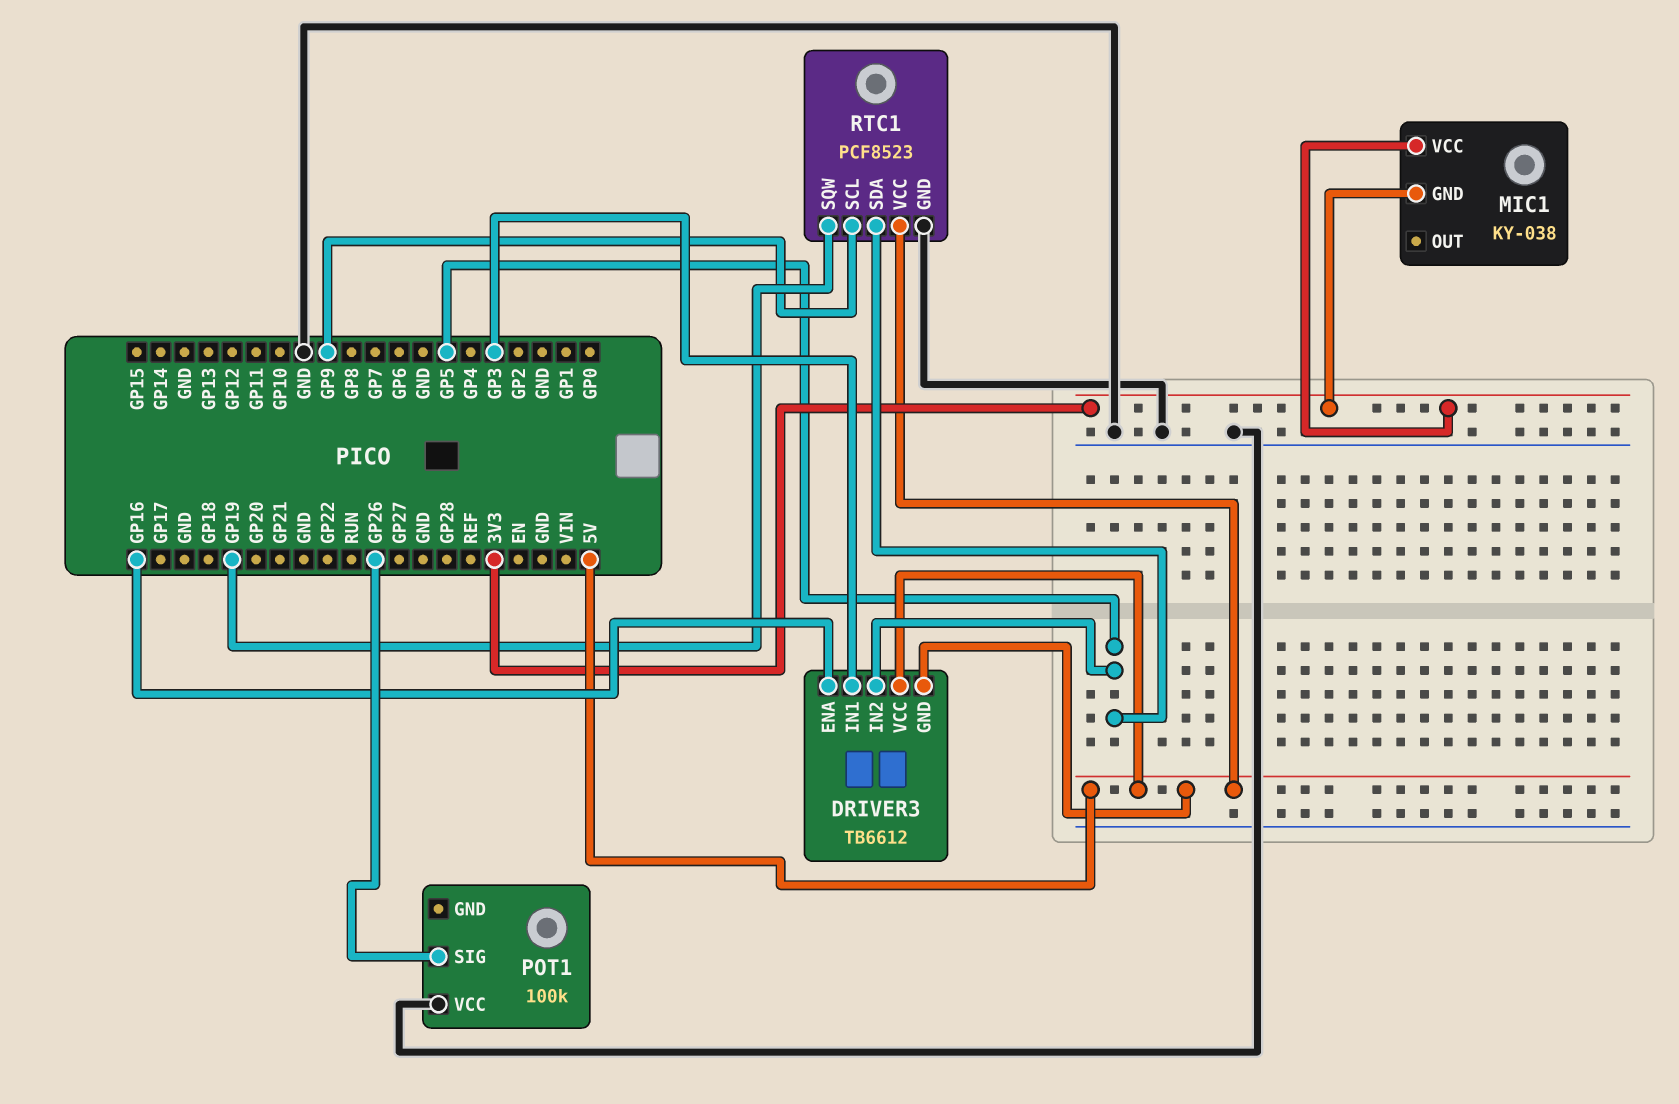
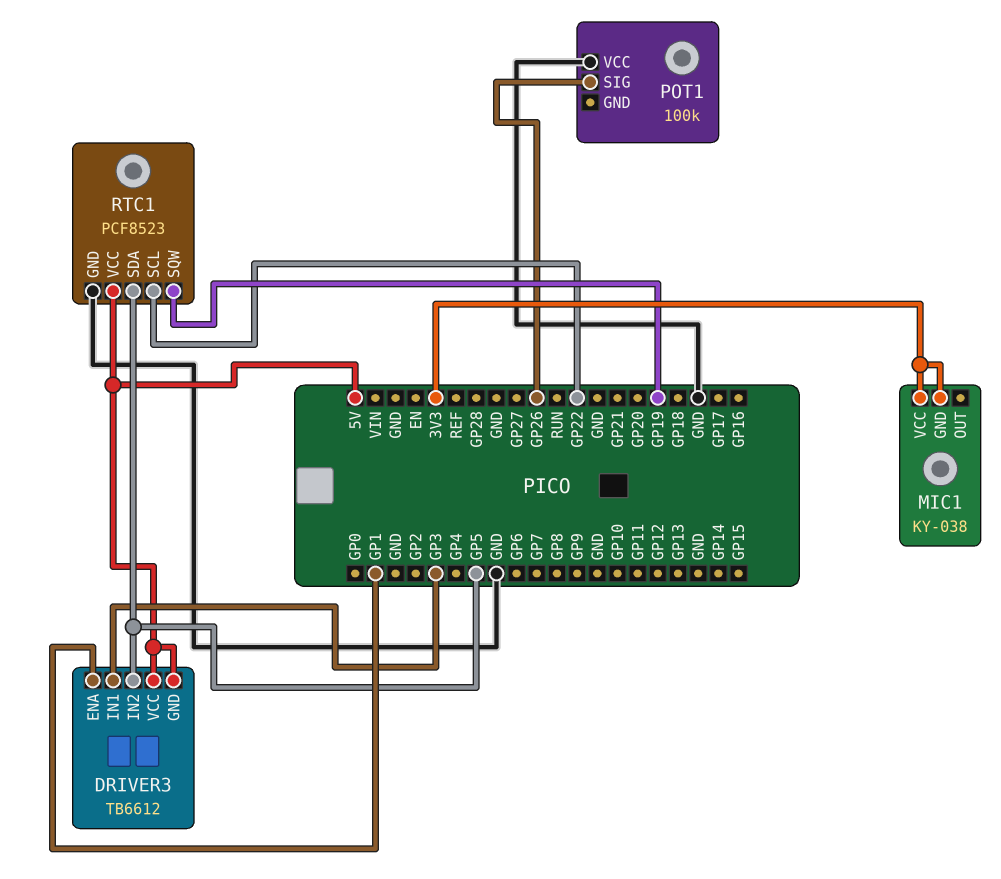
DRIVER3 pin ENA: GP16 -> GP1
RTC1 pin SCL: GP9 -> GP22

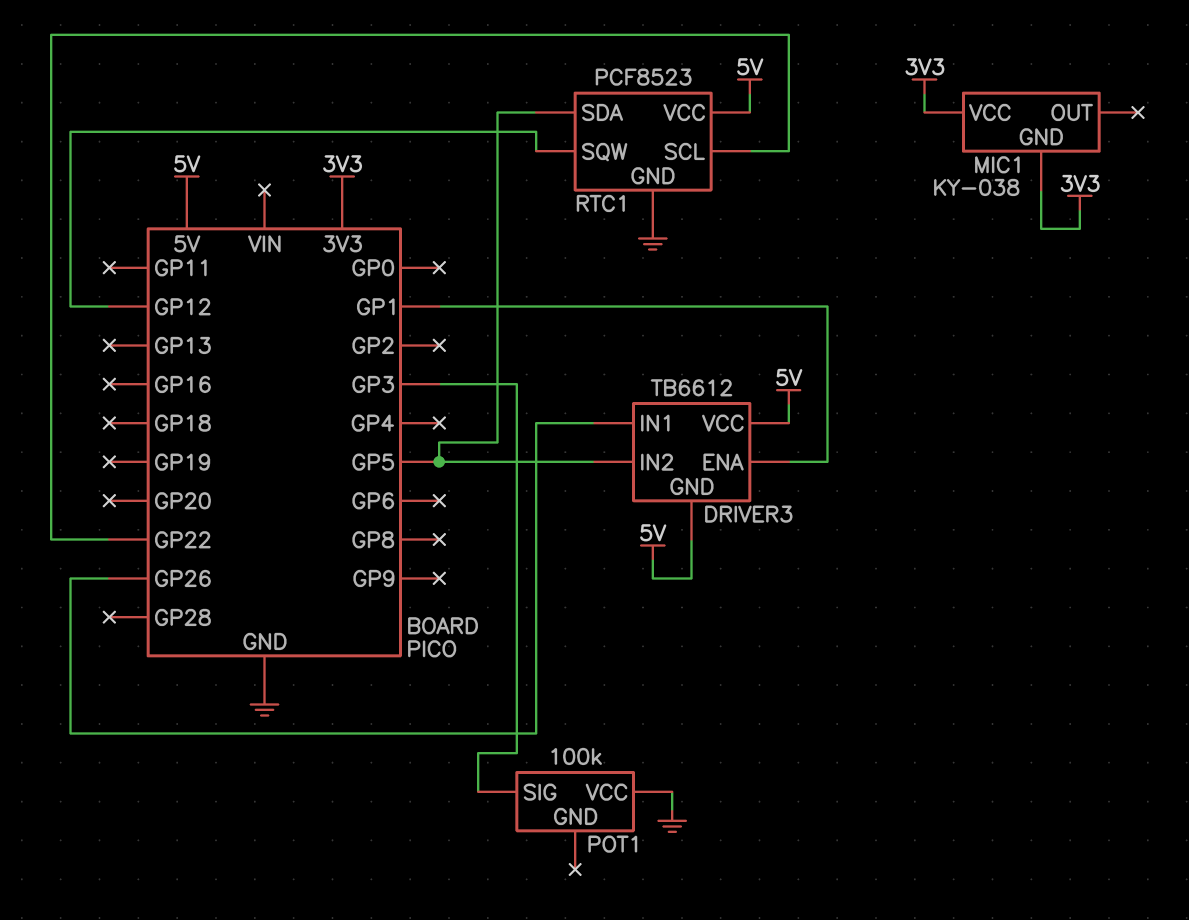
DRIVER3 pin IN1: GP3 -> GP26
POT1 pin SIG: GP26 -> GP3
RTC1 pin SQW: GP19 -> GP12

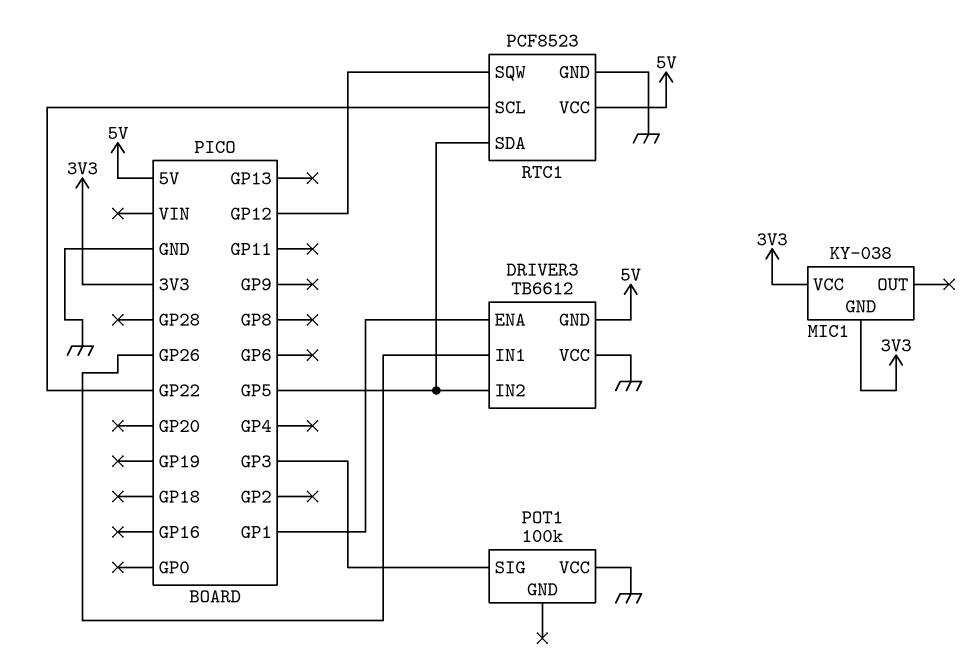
DRIVER3 pin VCC: 5V -> GND

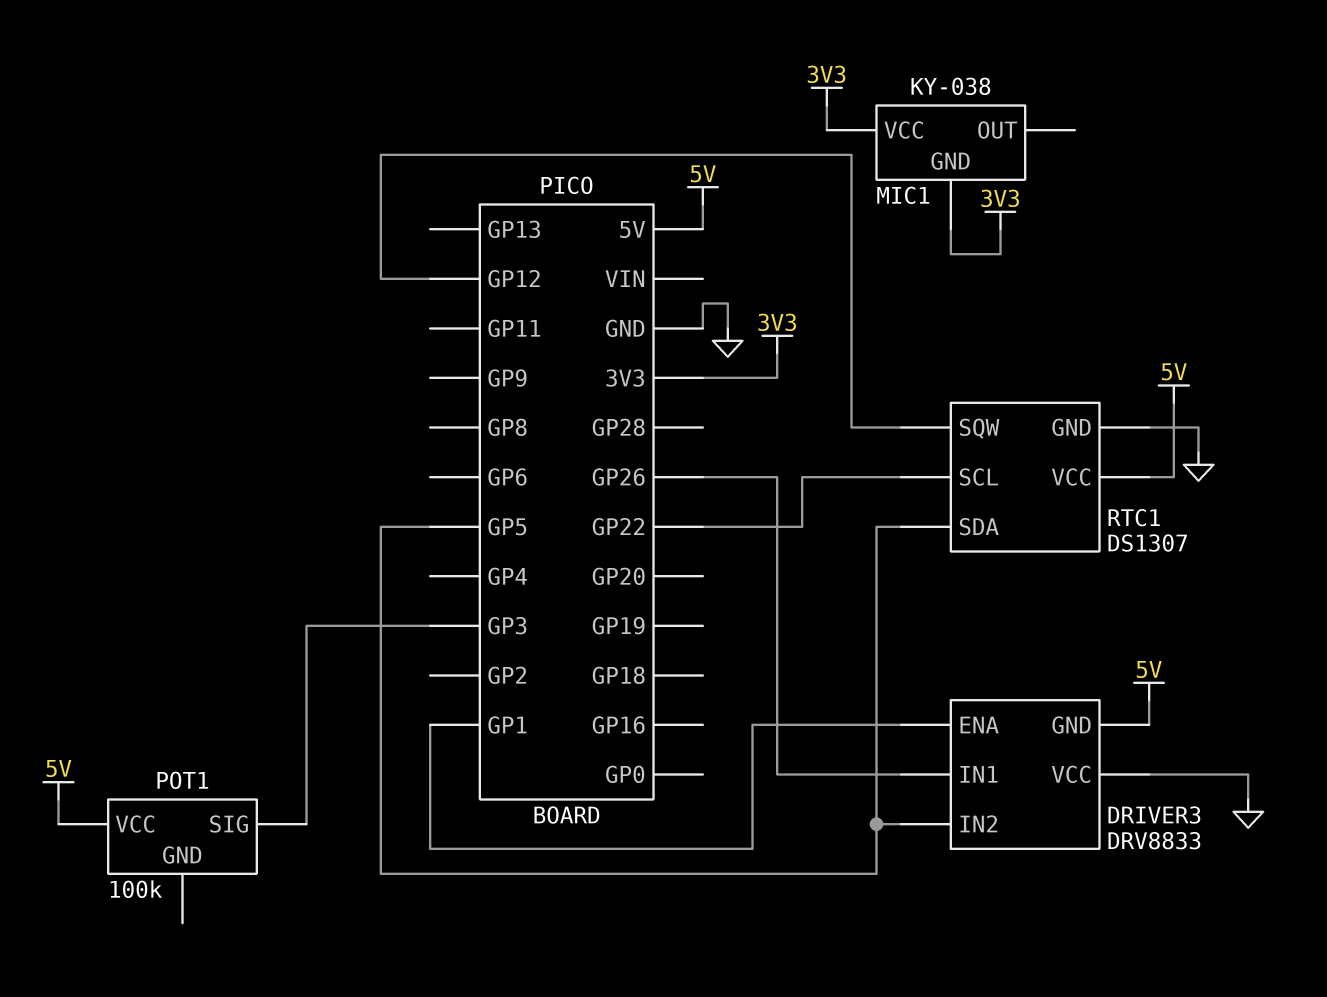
DRIVER3: TB6612 -> DRV8833
POT1 pin VCC: GND -> 5V
RTC1: PCF8523 -> DS1307

